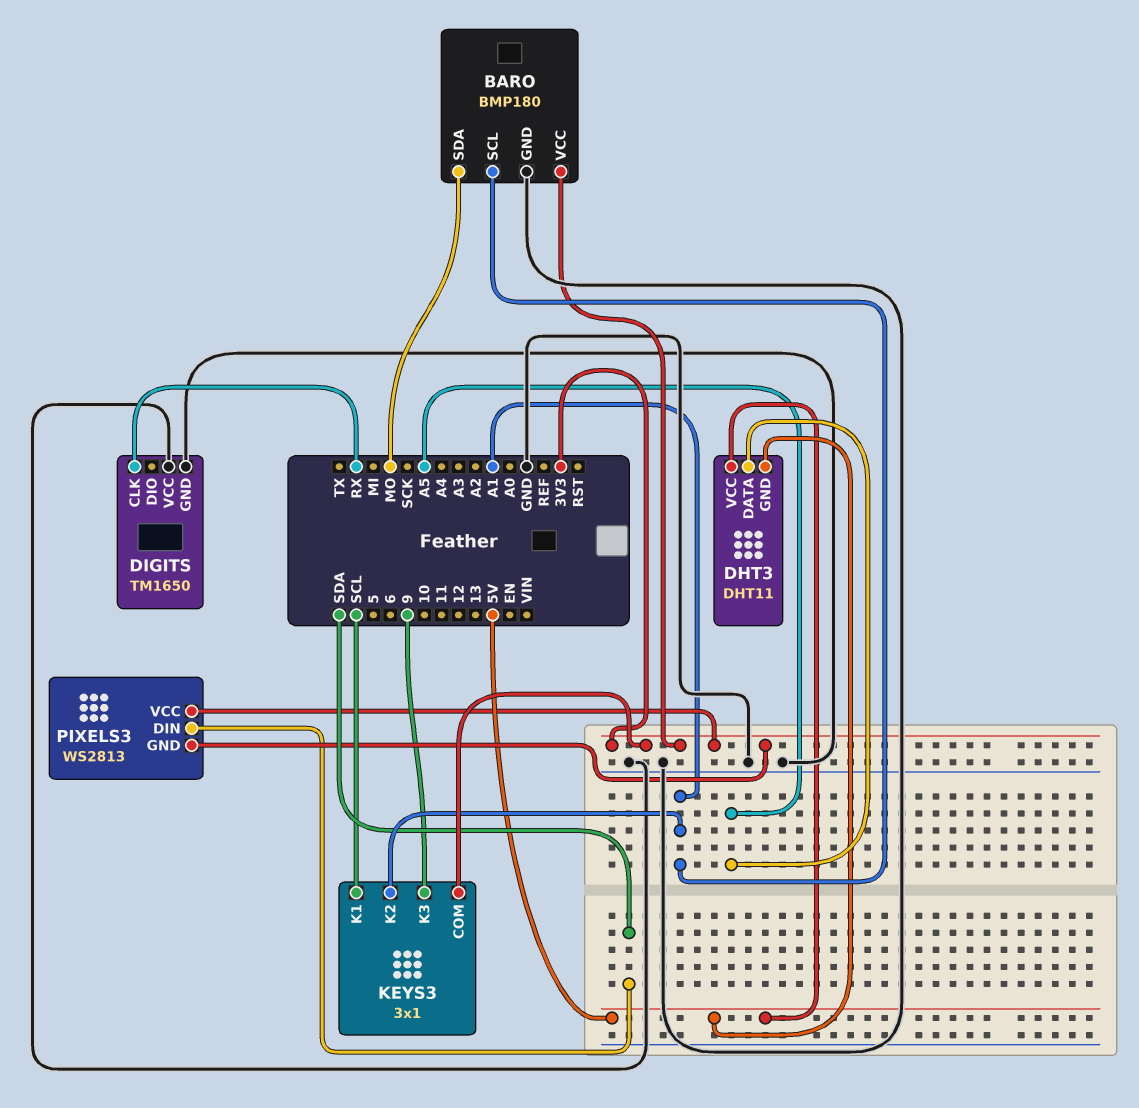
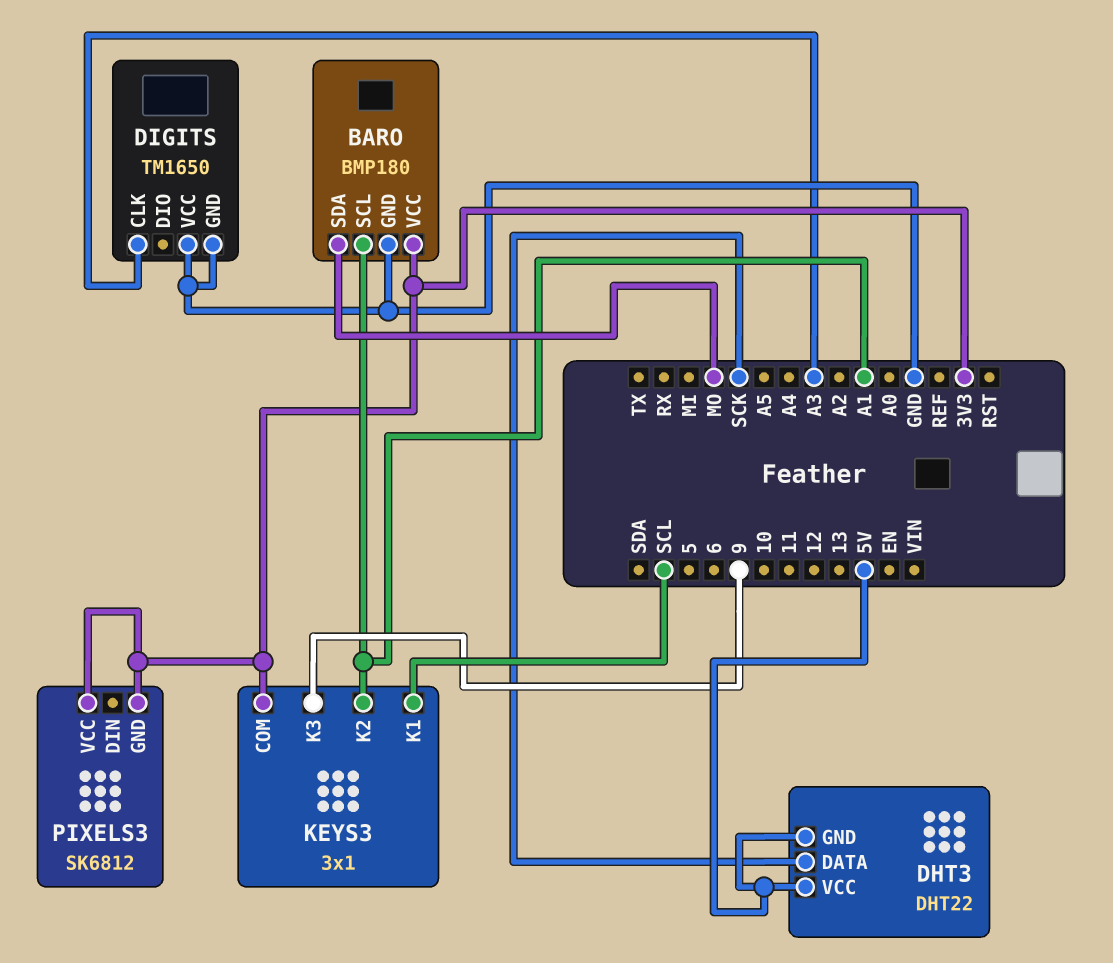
DHT3: DHT11 -> DHT22
DHT3 pin DATA: A5 -> SCK
DIGITS pin CLK: RX -> A3
PIXELS3: WS2813 -> SK6812
PIXELS3 pin DIN: SDA -> none

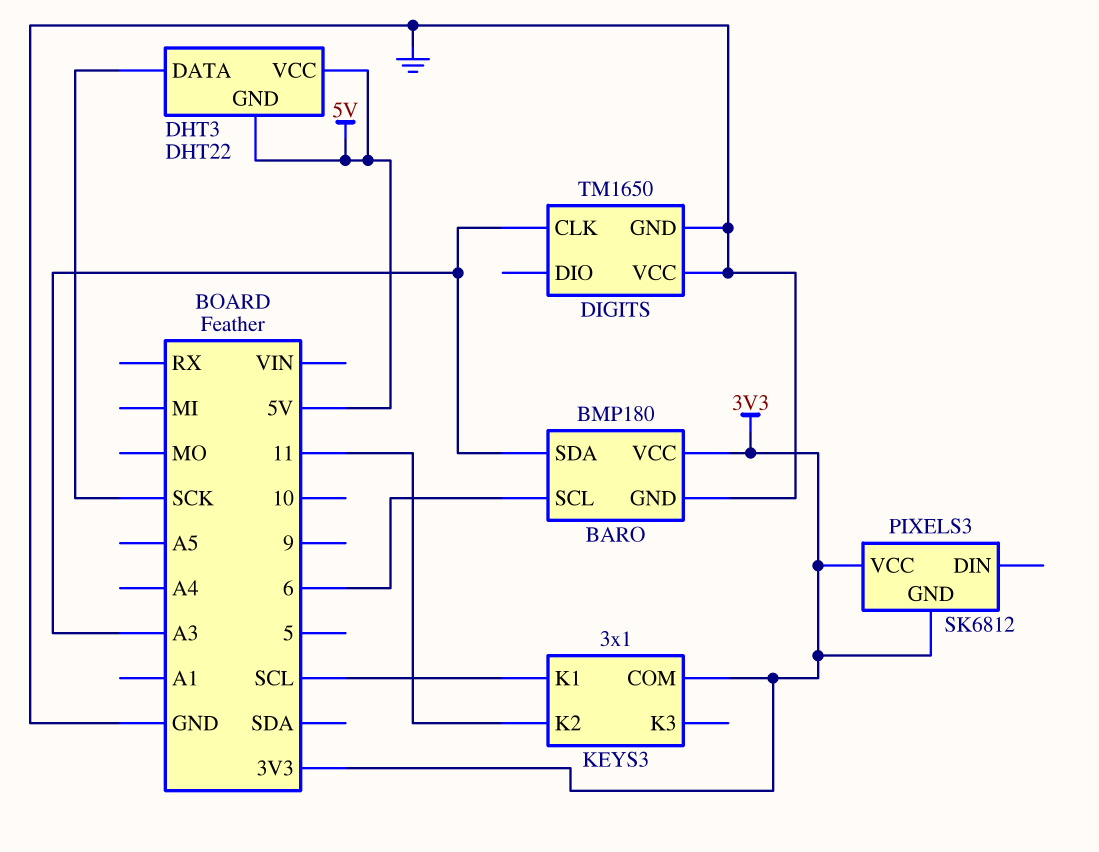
BARO pin SCL: A1 -> 6
BARO pin SDA: MO -> A3
KEYS3 pin K2: A1 -> 11
KEYS3 pin K3: 9 -> none

